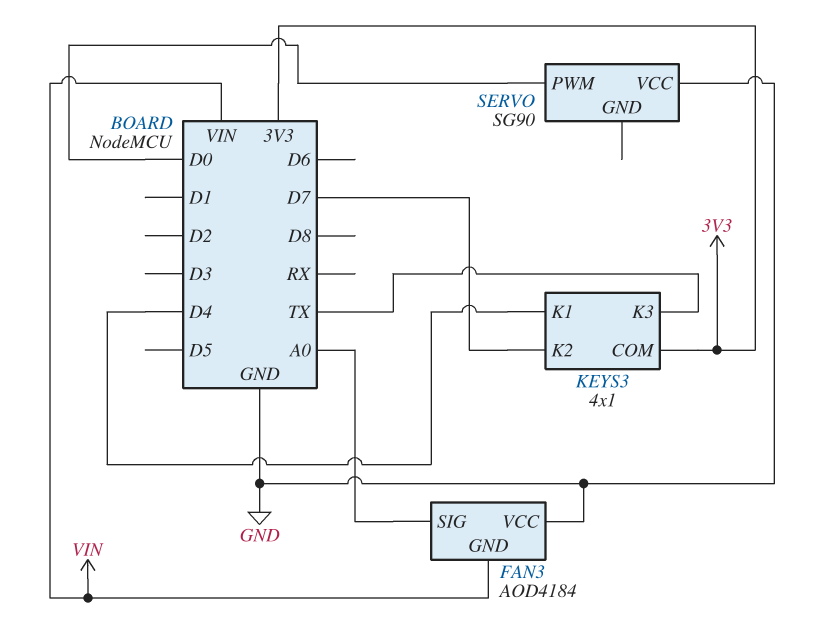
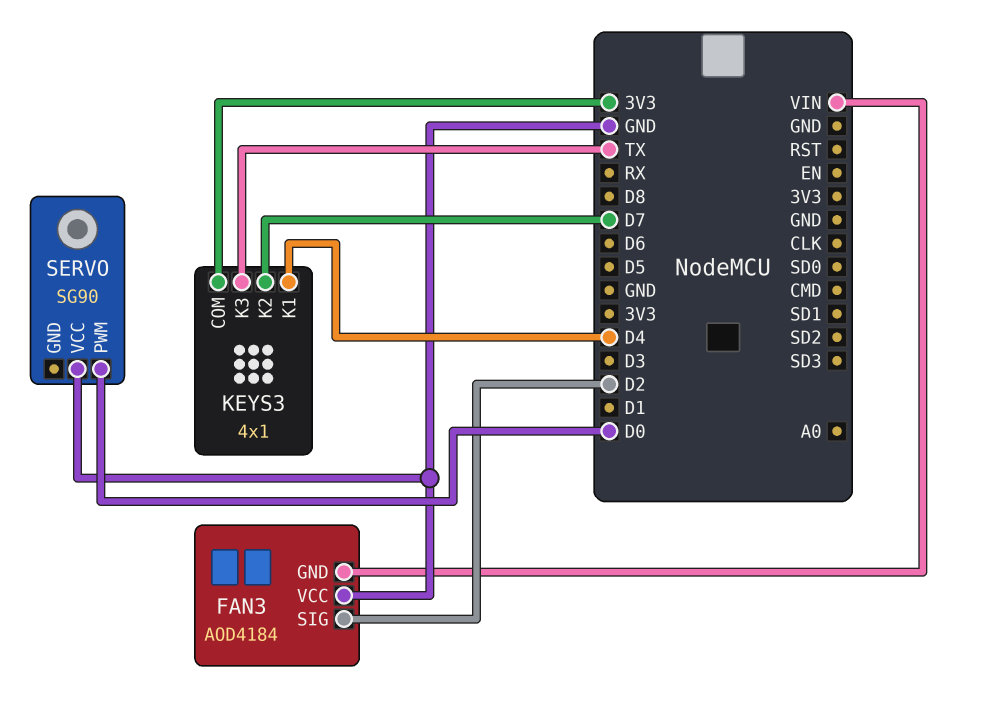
FAN3 pin SIG: A0 -> D2

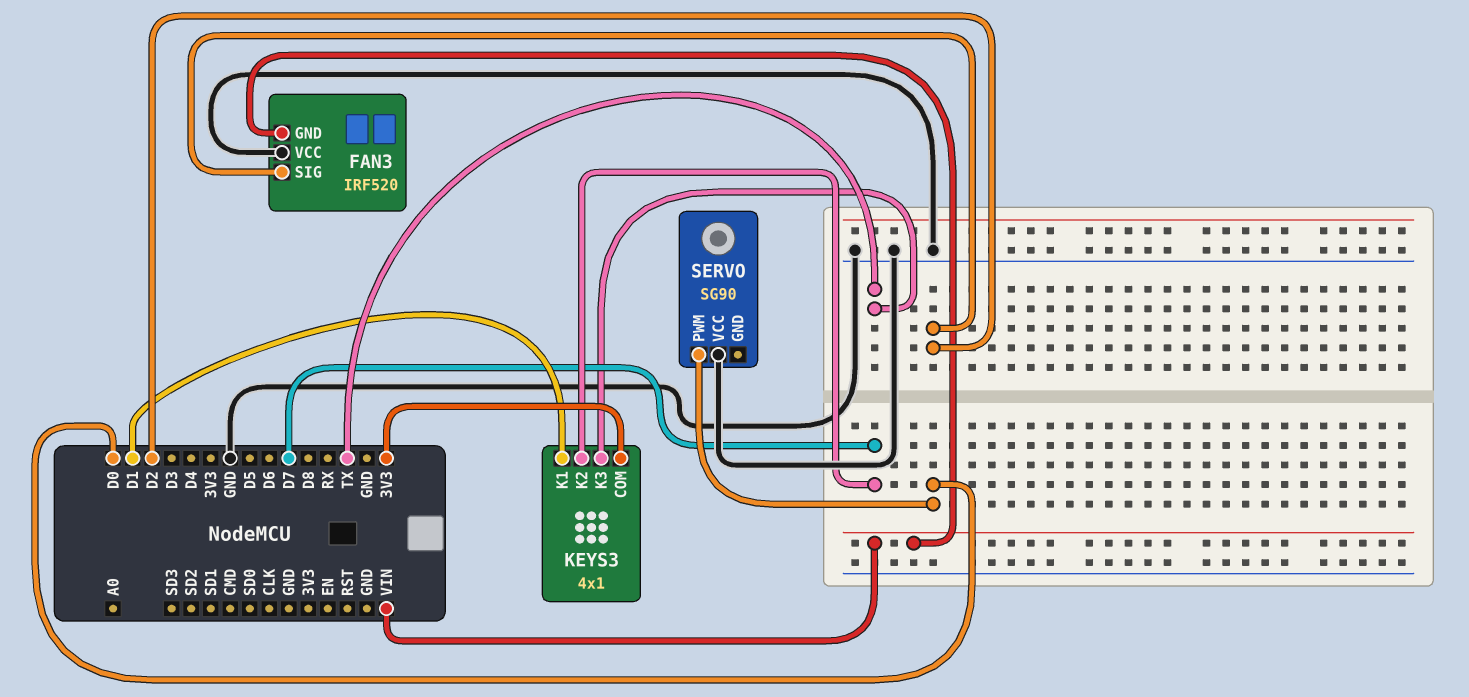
FAN3: AOD4184 -> IRF520
KEYS3 pin K1: D4 -> D1

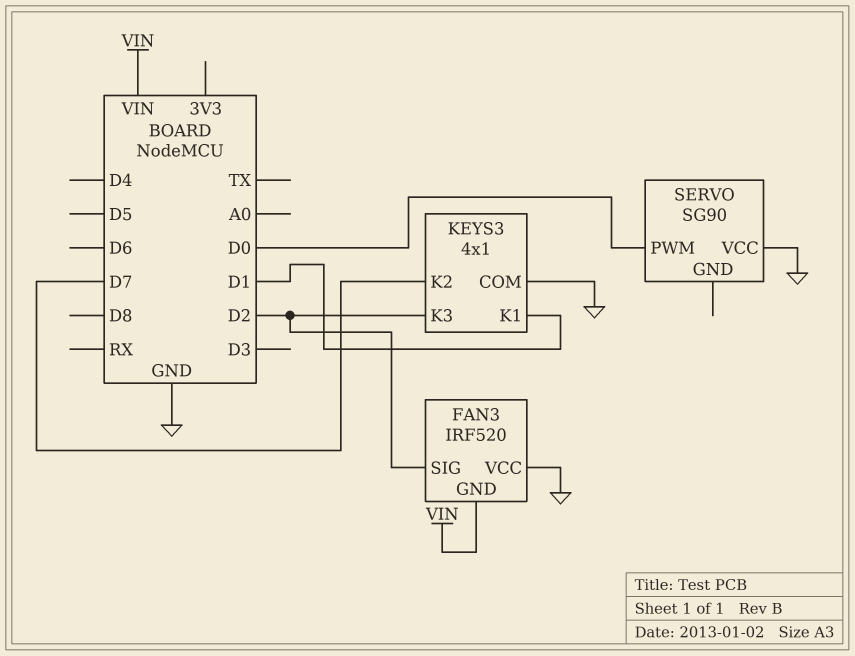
KEYS3 pin COM: 3V3 -> GND
KEYS3 pin K3: TX -> D2

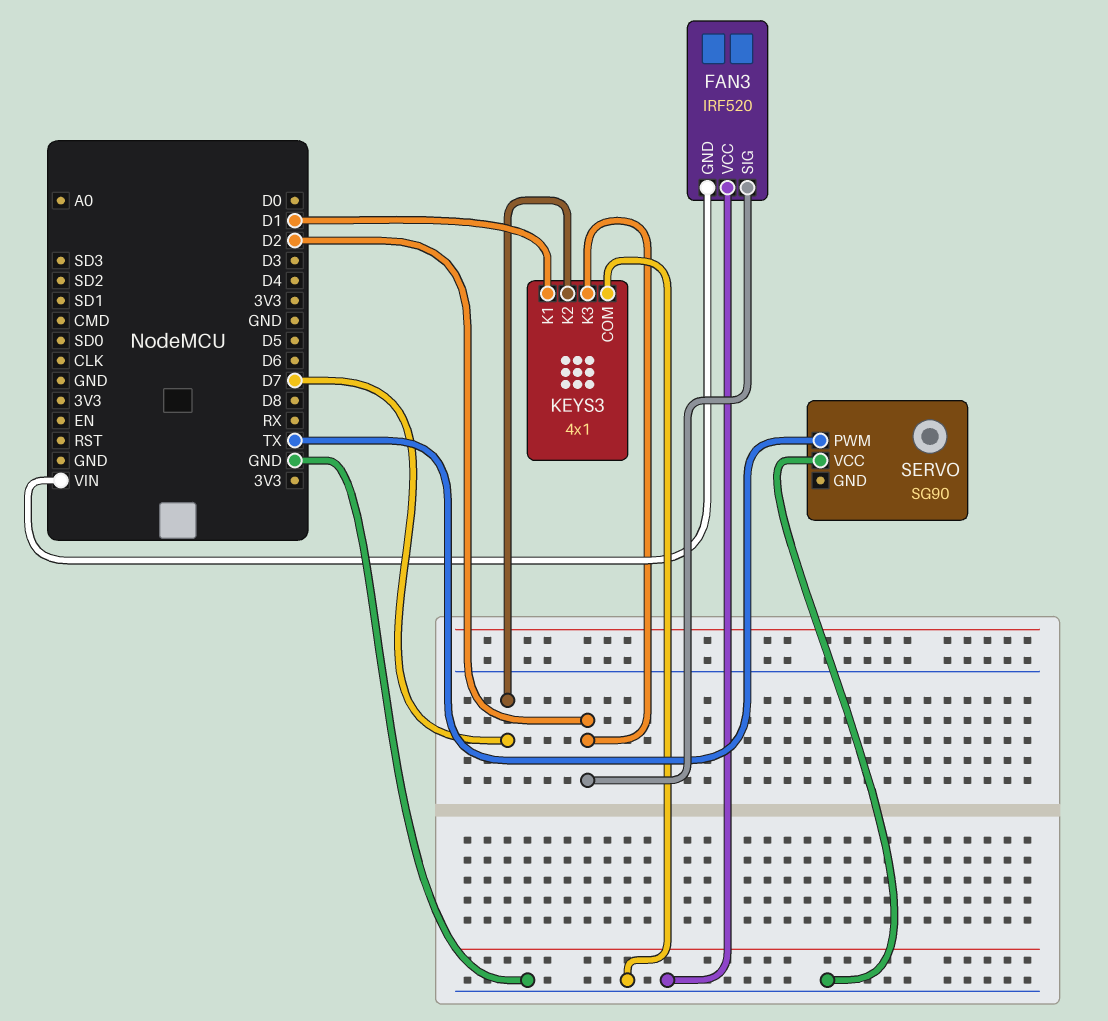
SERVO pin PWM: D0 -> TX

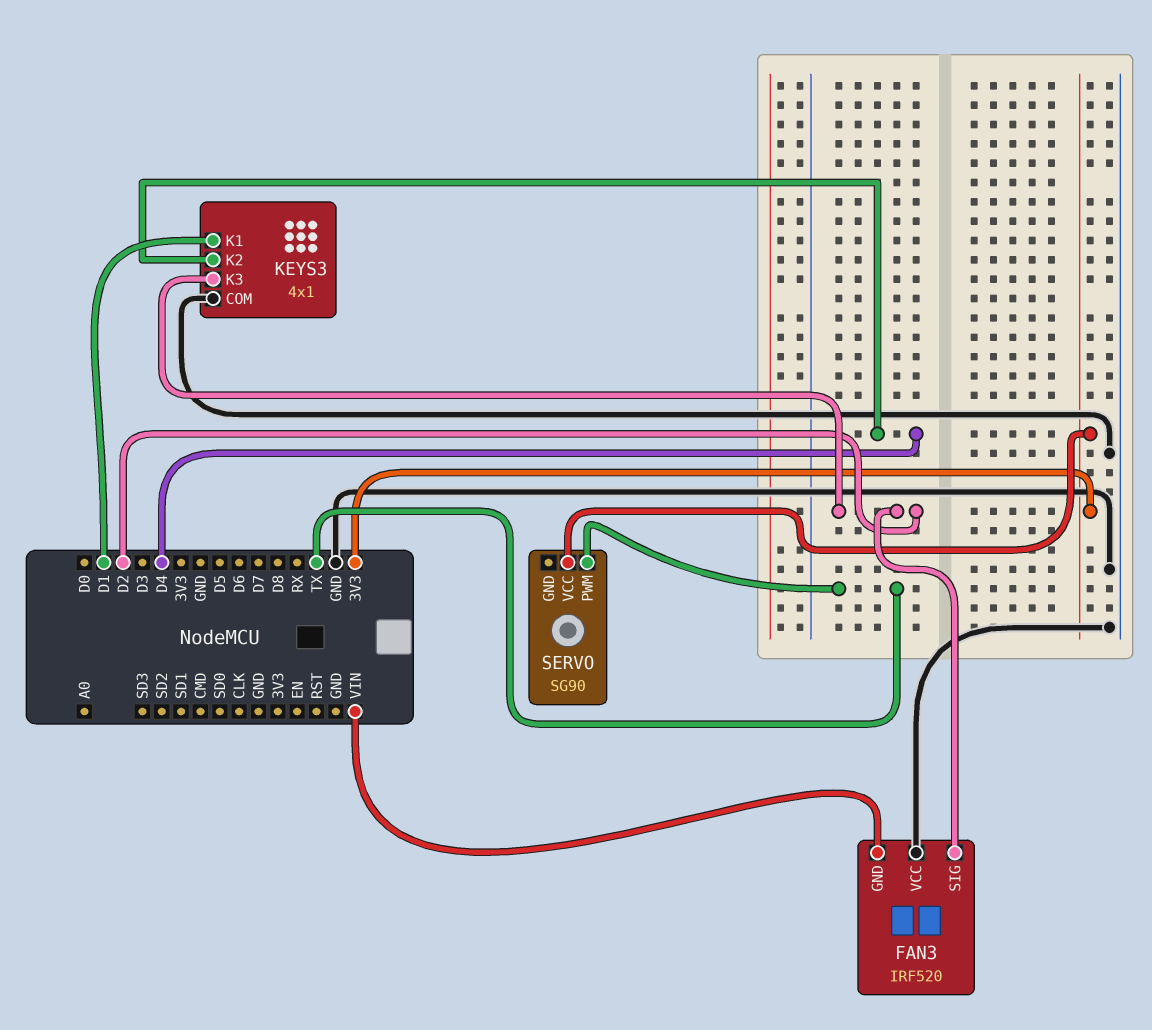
KEYS3 pin K2: D7 -> D4
SERVO pin VCC: GND -> 3V3

